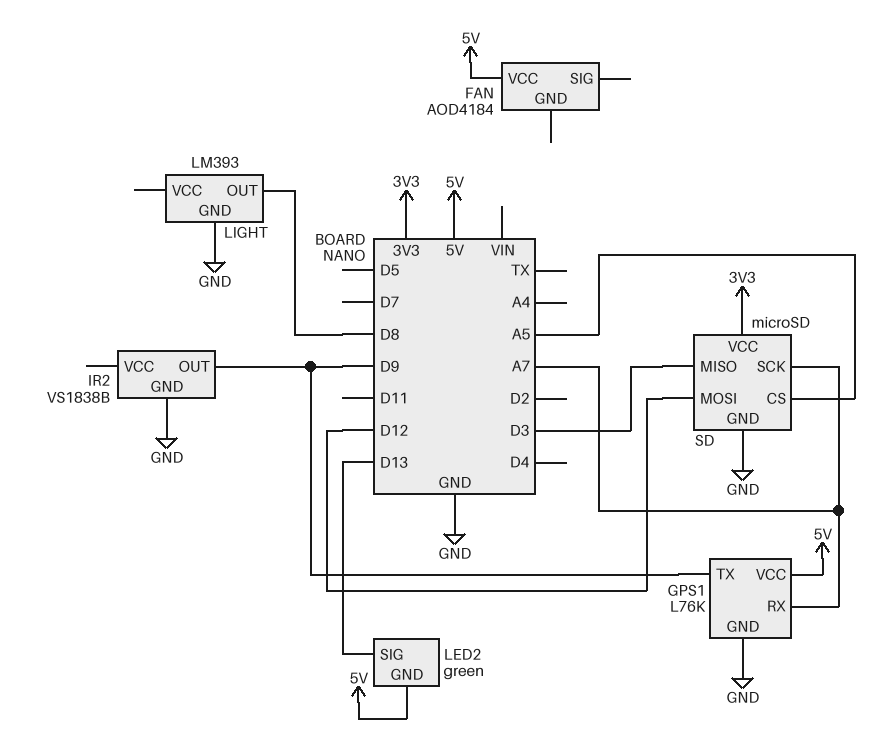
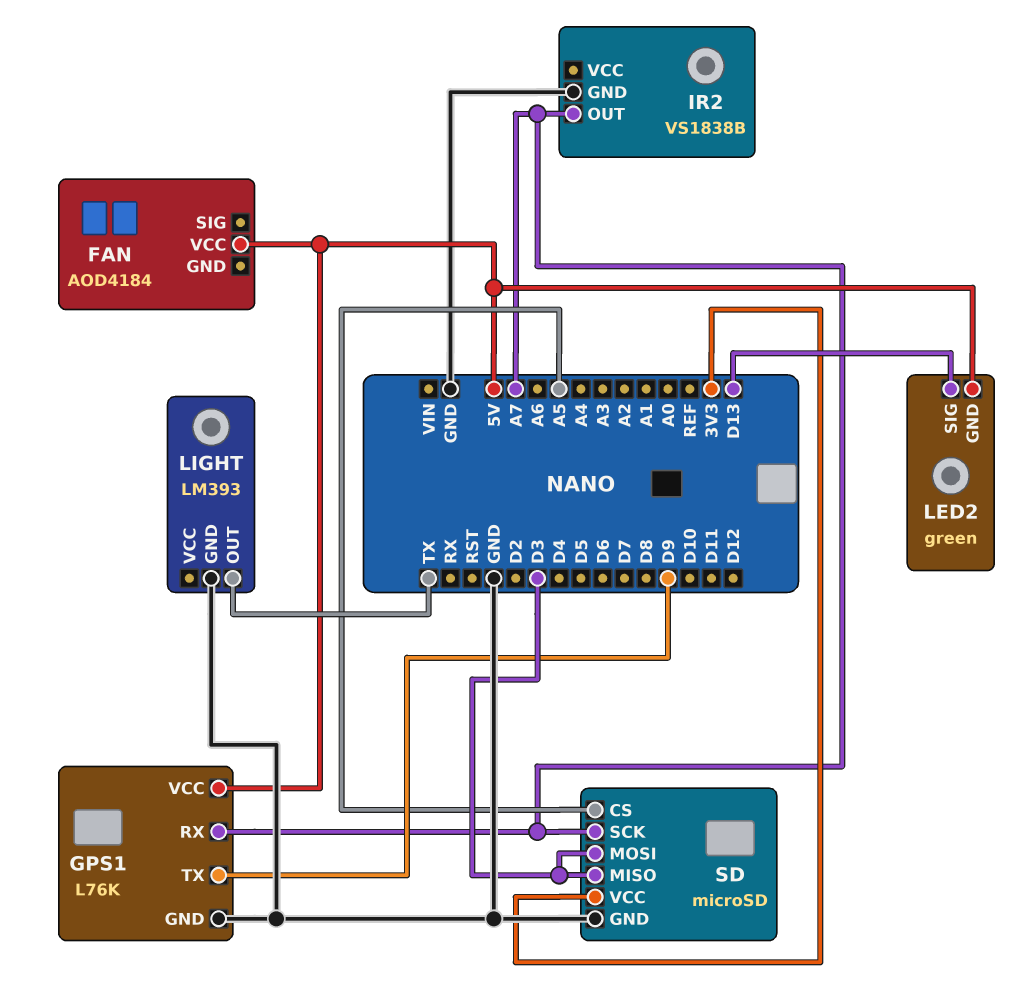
IR2 pin OUT: D9 -> A7
LIGHT pin OUT: D8 -> TX
SD pin MOSI: D12 -> D3

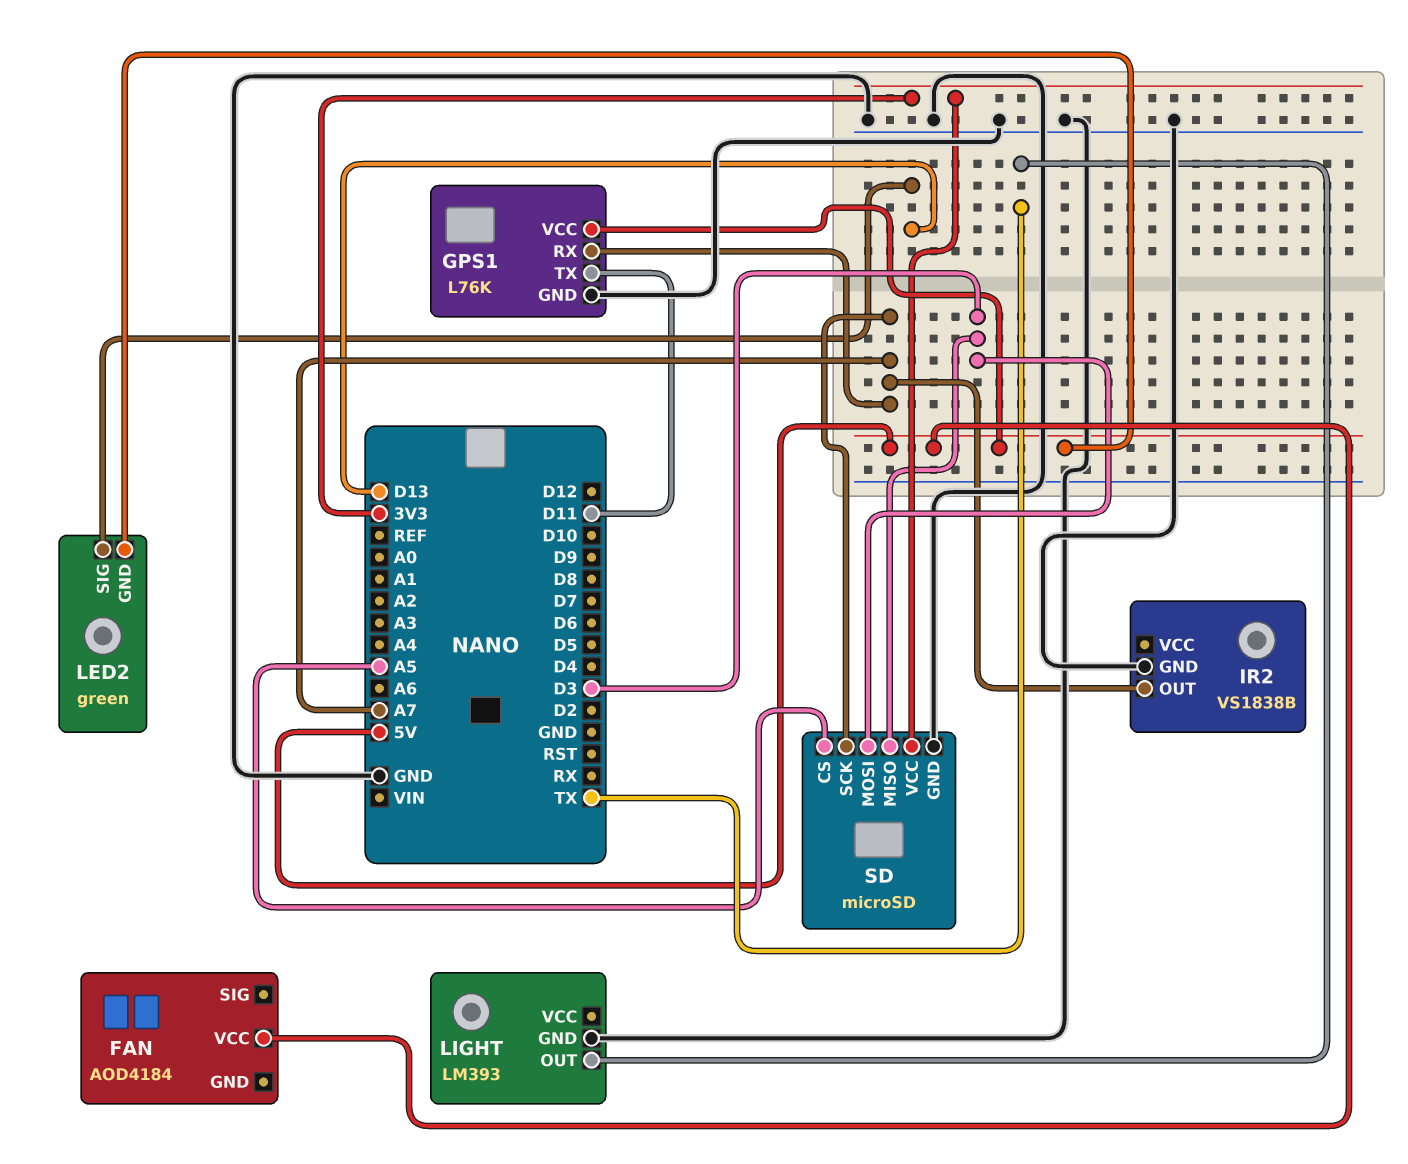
GPS1 pin TX: D9 -> D11

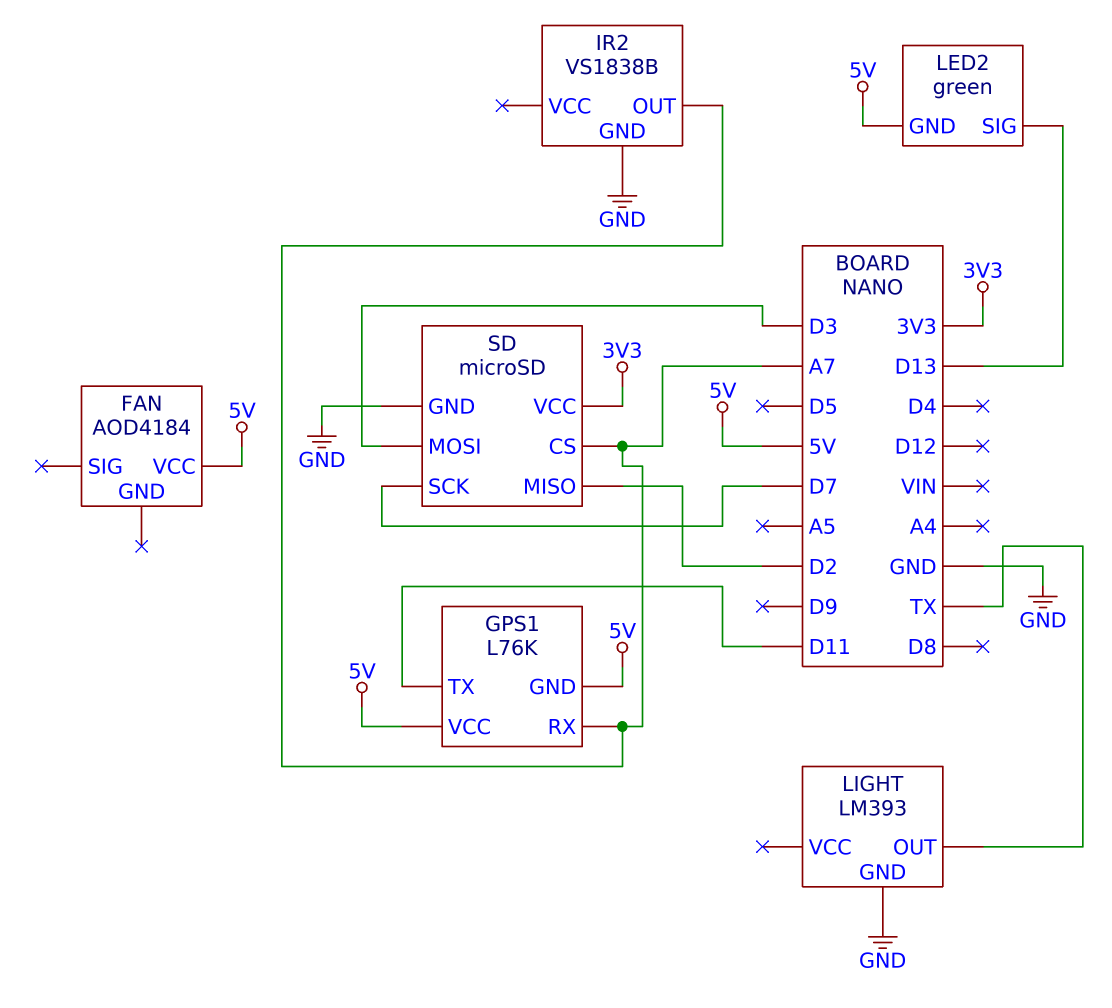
GPS1 pin GND: GND -> 5V
SD pin CS: A5 -> A7
SD pin MISO: D3 -> D2
SD pin SCK: A7 -> D7

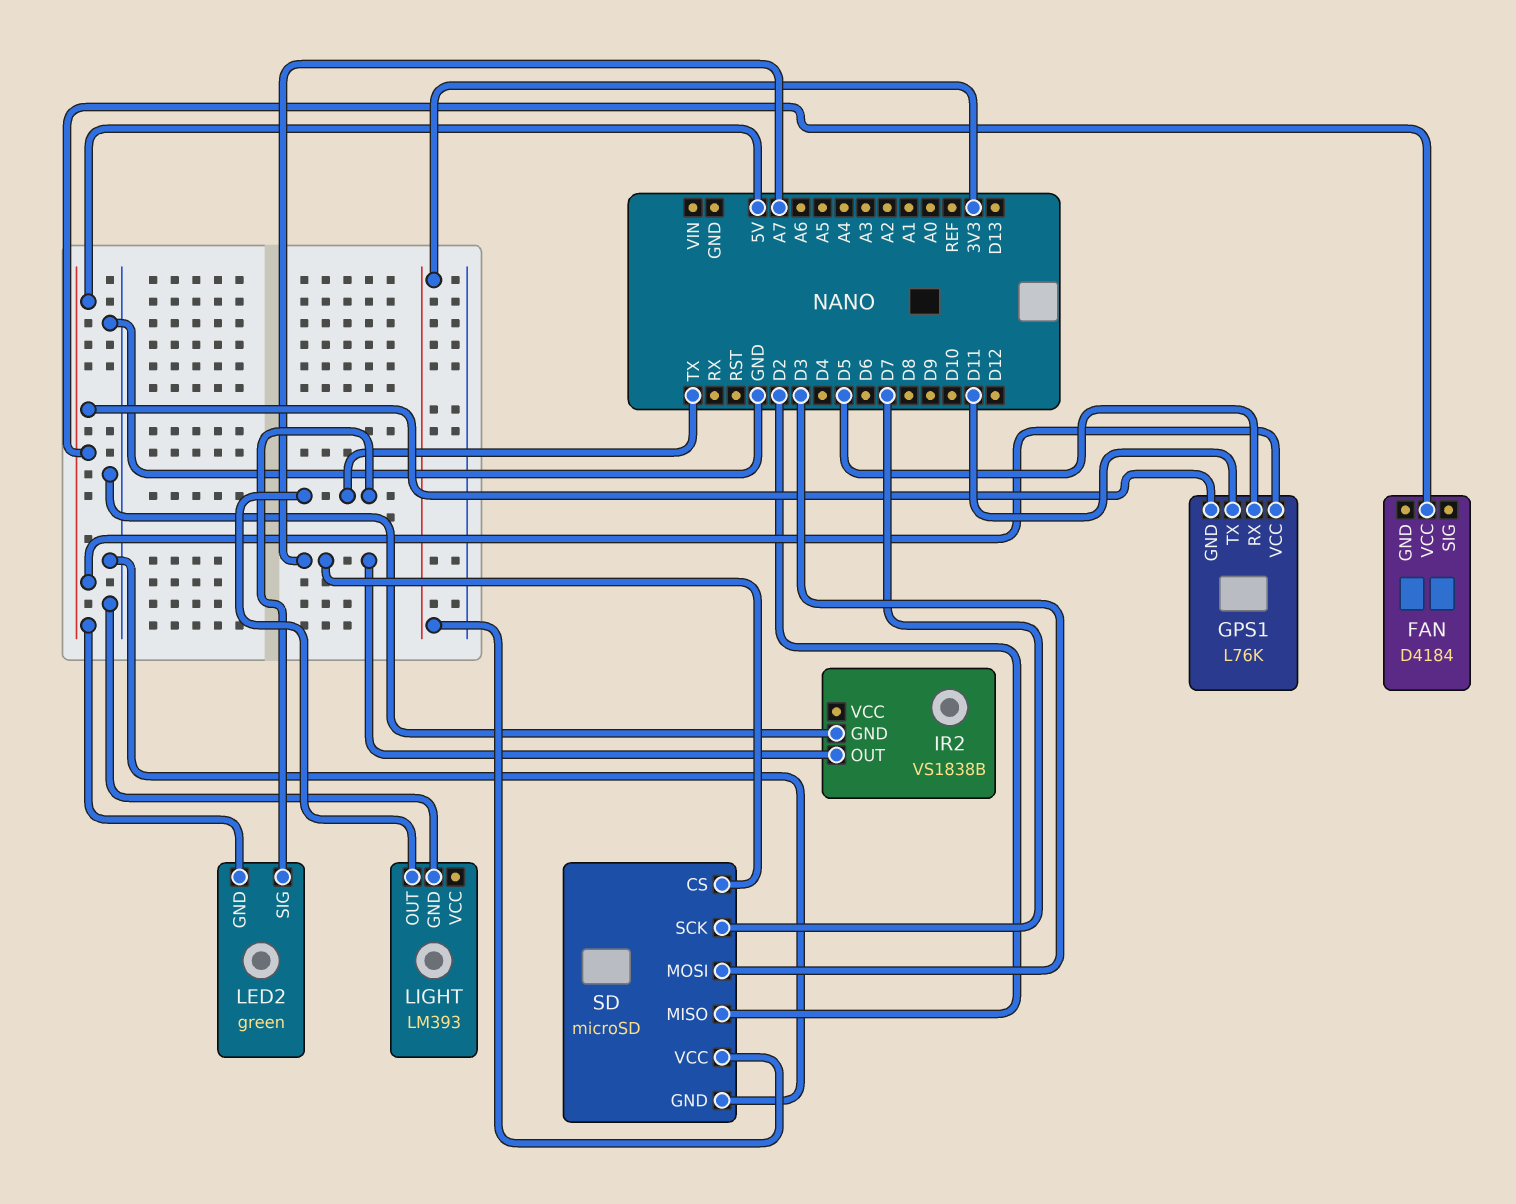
FAN: AOD4184 -> D4184
GPS1 pin RX: A7 -> D5
LED2 pin SIG: D13 -> TX

